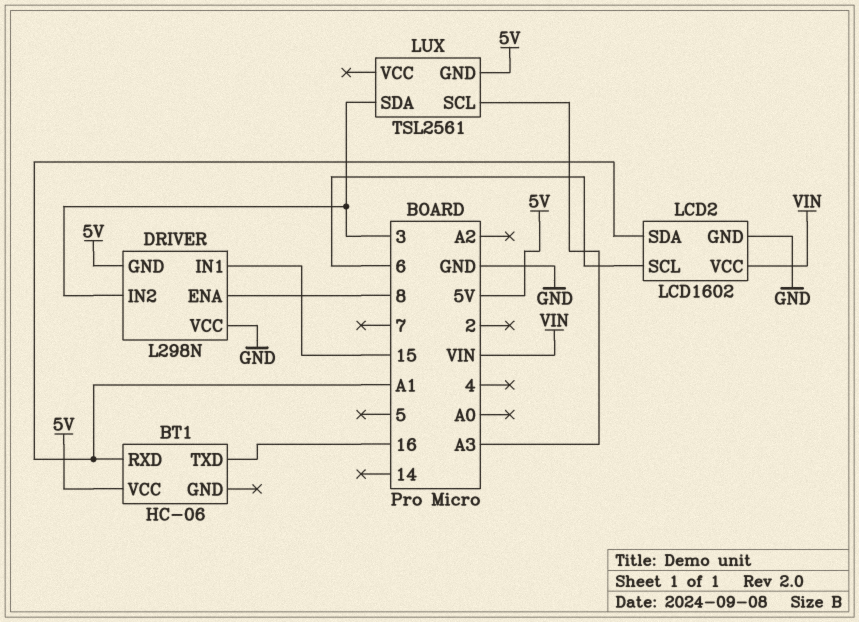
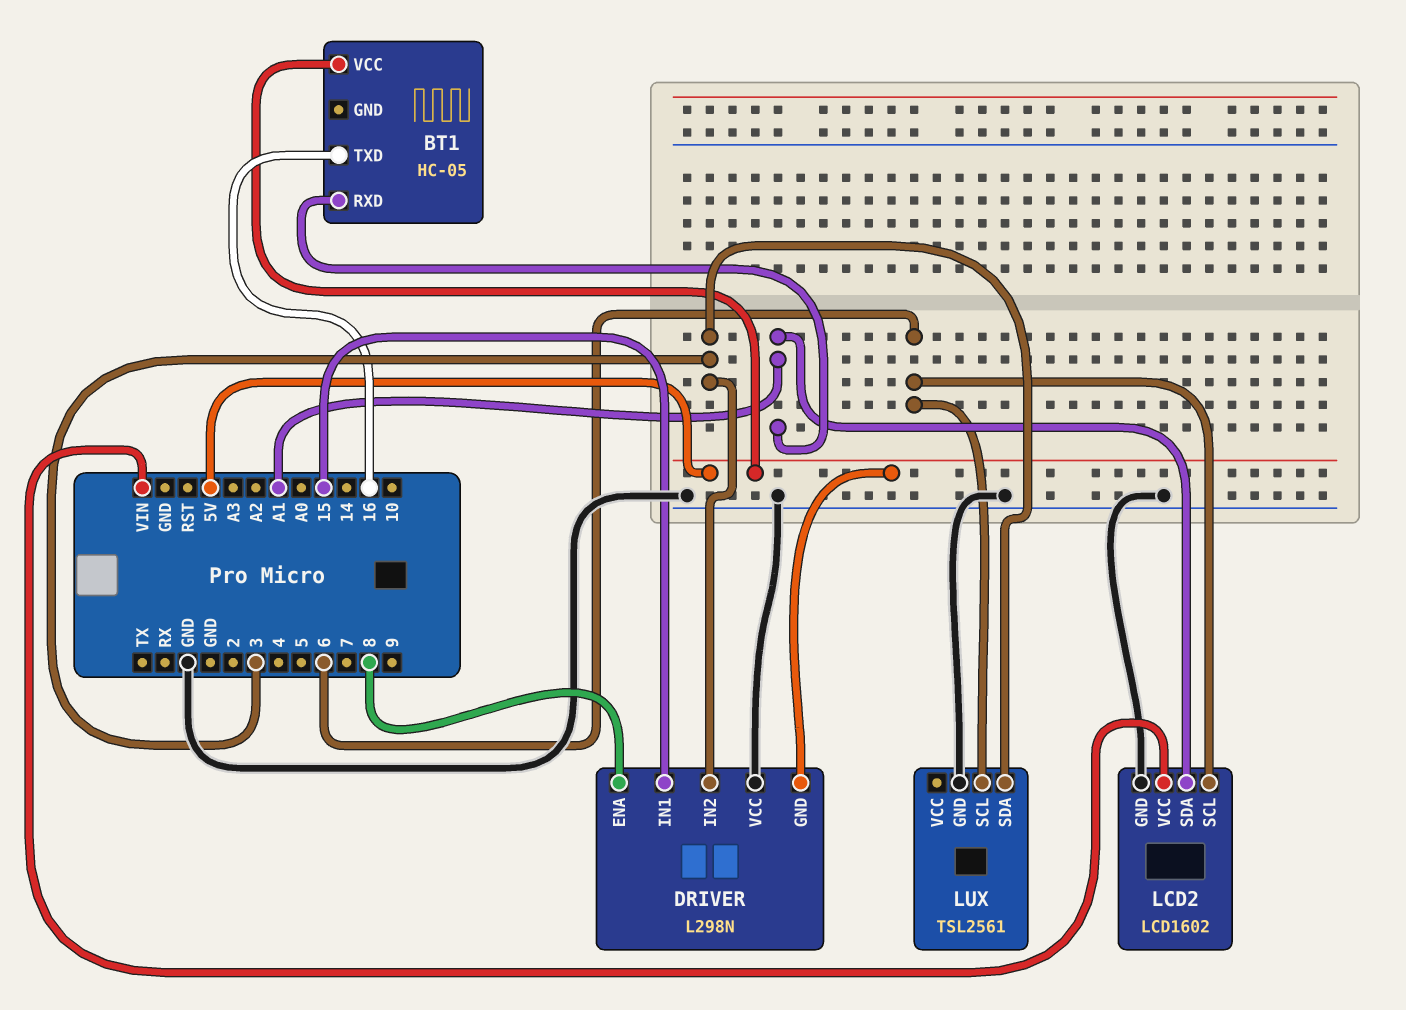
BT1: HC-06 -> HC-05
LUX pin GND: 5V -> GND
LUX pin SCL: A3 -> 6

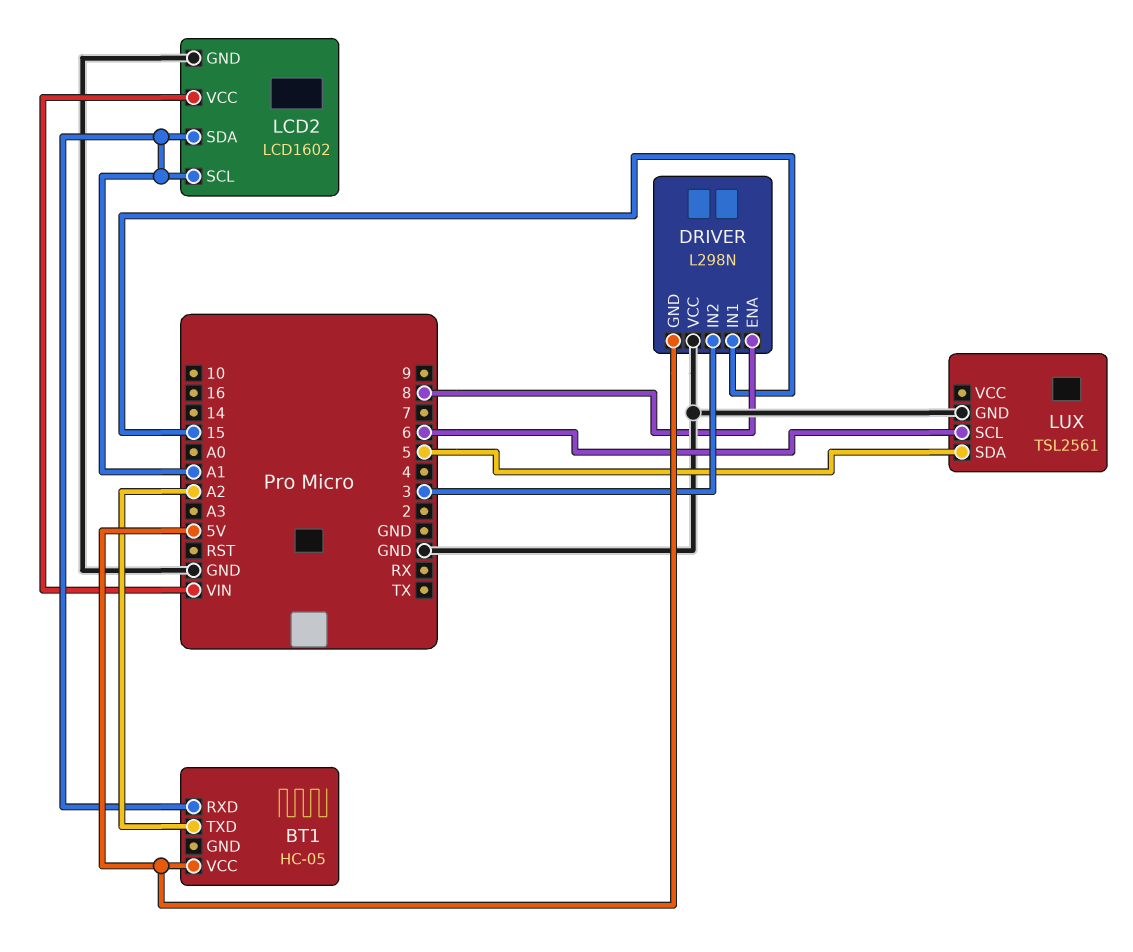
BT1 pin TXD: 16 -> A2
LCD2 pin SCL: 6 -> A1
LUX pin SDA: 3 -> 5

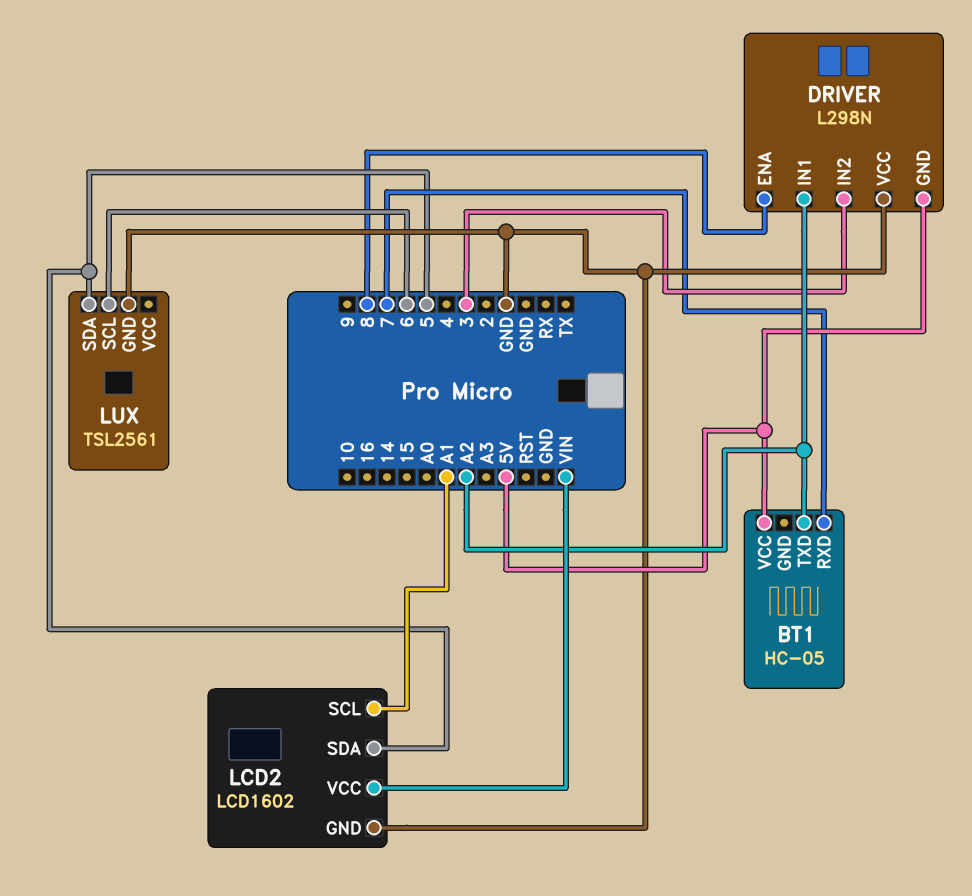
BT1 pin RXD: A1 -> 7
DRIVER pin IN1: 15 -> A2
LCD2 pin SDA: A1 -> 5

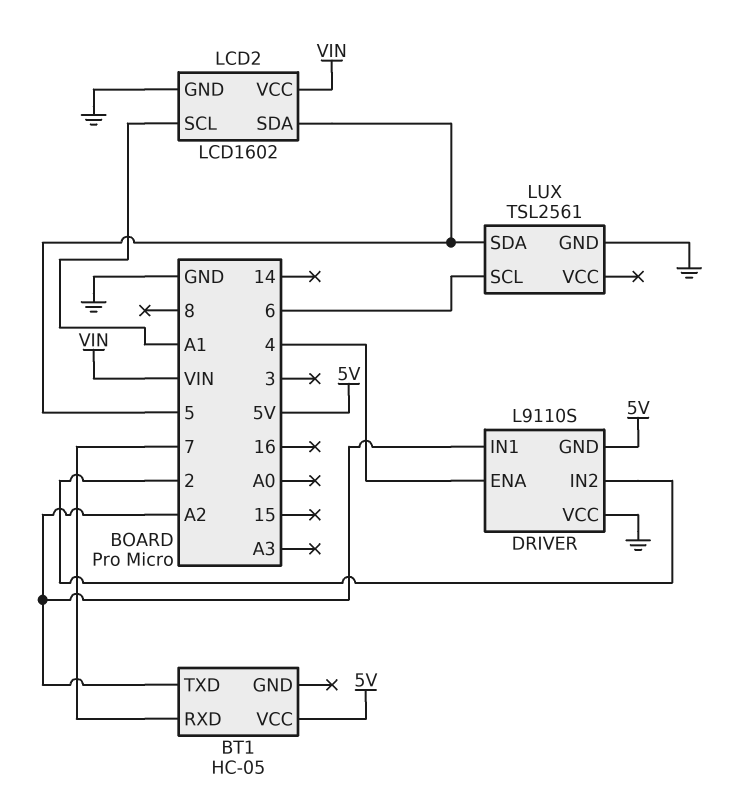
DRIVER: L298N -> L9110S
DRIVER pin ENA: 8 -> 4
DRIVER pin IN2: 3 -> 2

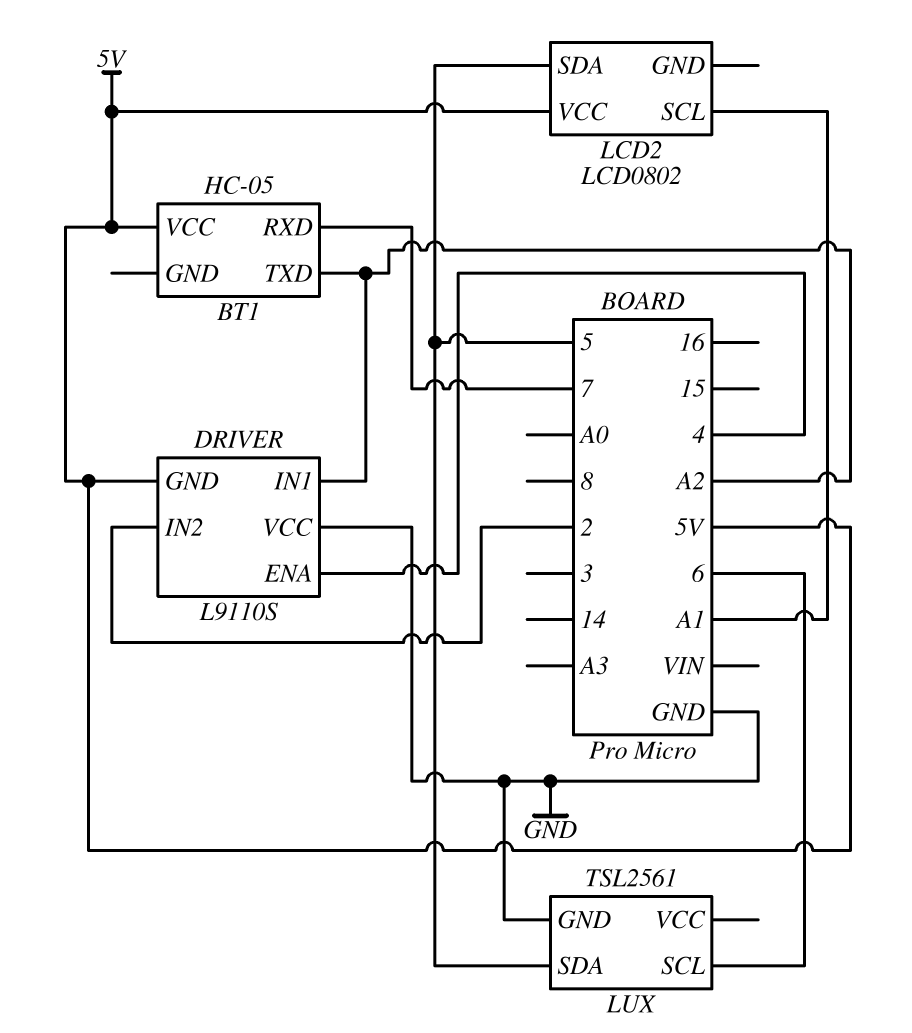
LCD2: LCD1602 -> LCD0802
LCD2 pin GND: GND -> none
LCD2 pin VCC: VIN -> 5V

